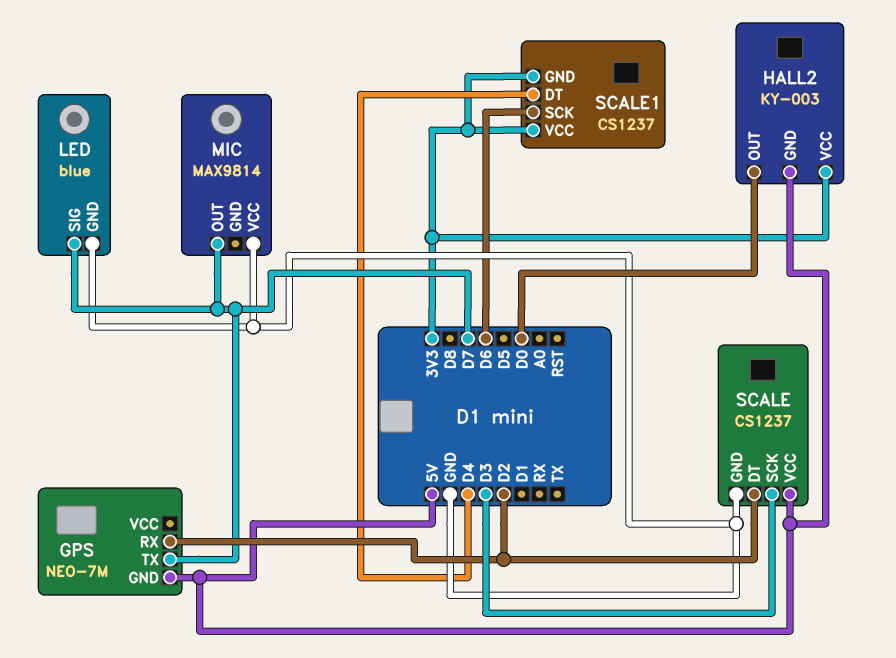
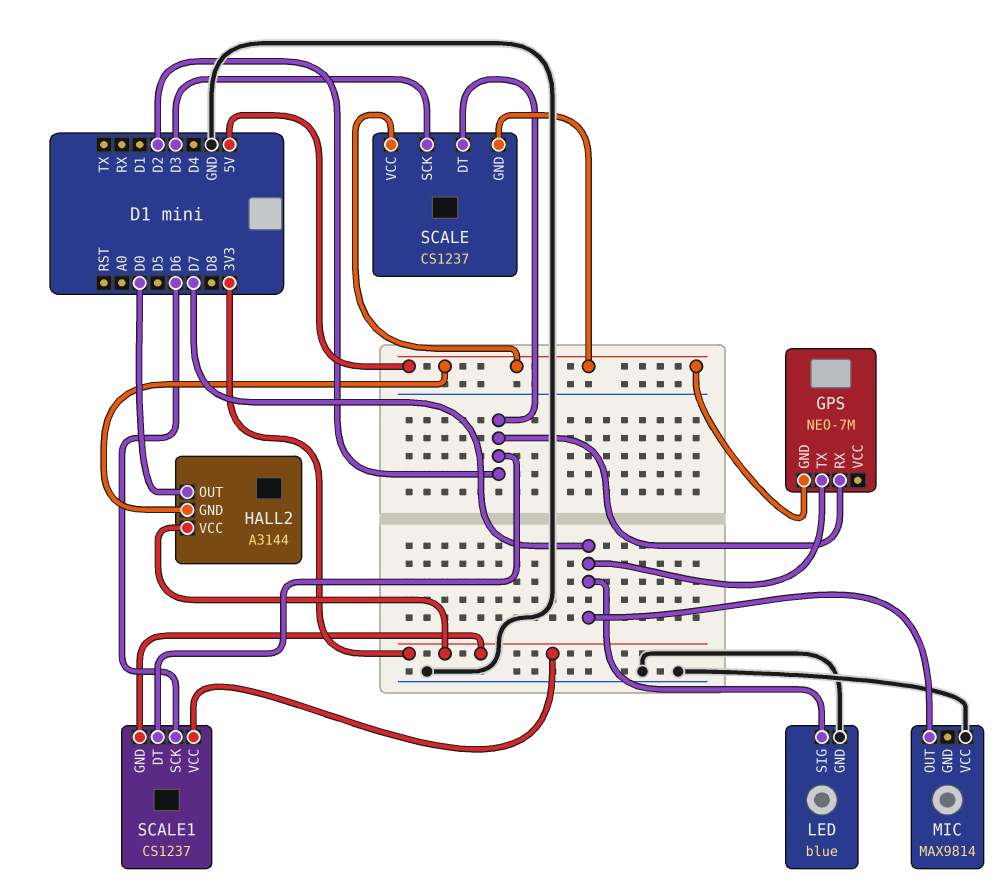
HALL2: KY-003 -> A3144
SCALE pin GND: GND -> 5V
SCALE1 pin DT: D4 -> D2

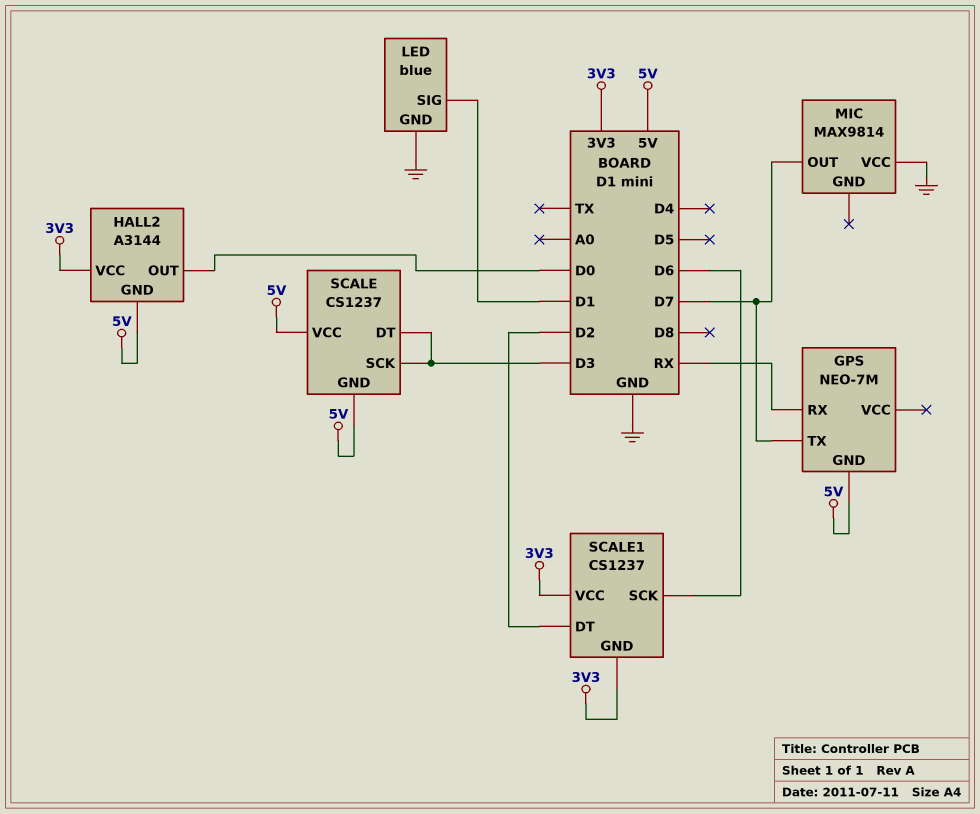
GPS pin RX: D2 -> RX
LED pin SIG: D7 -> D1
SCALE pin DT: D2 -> D3

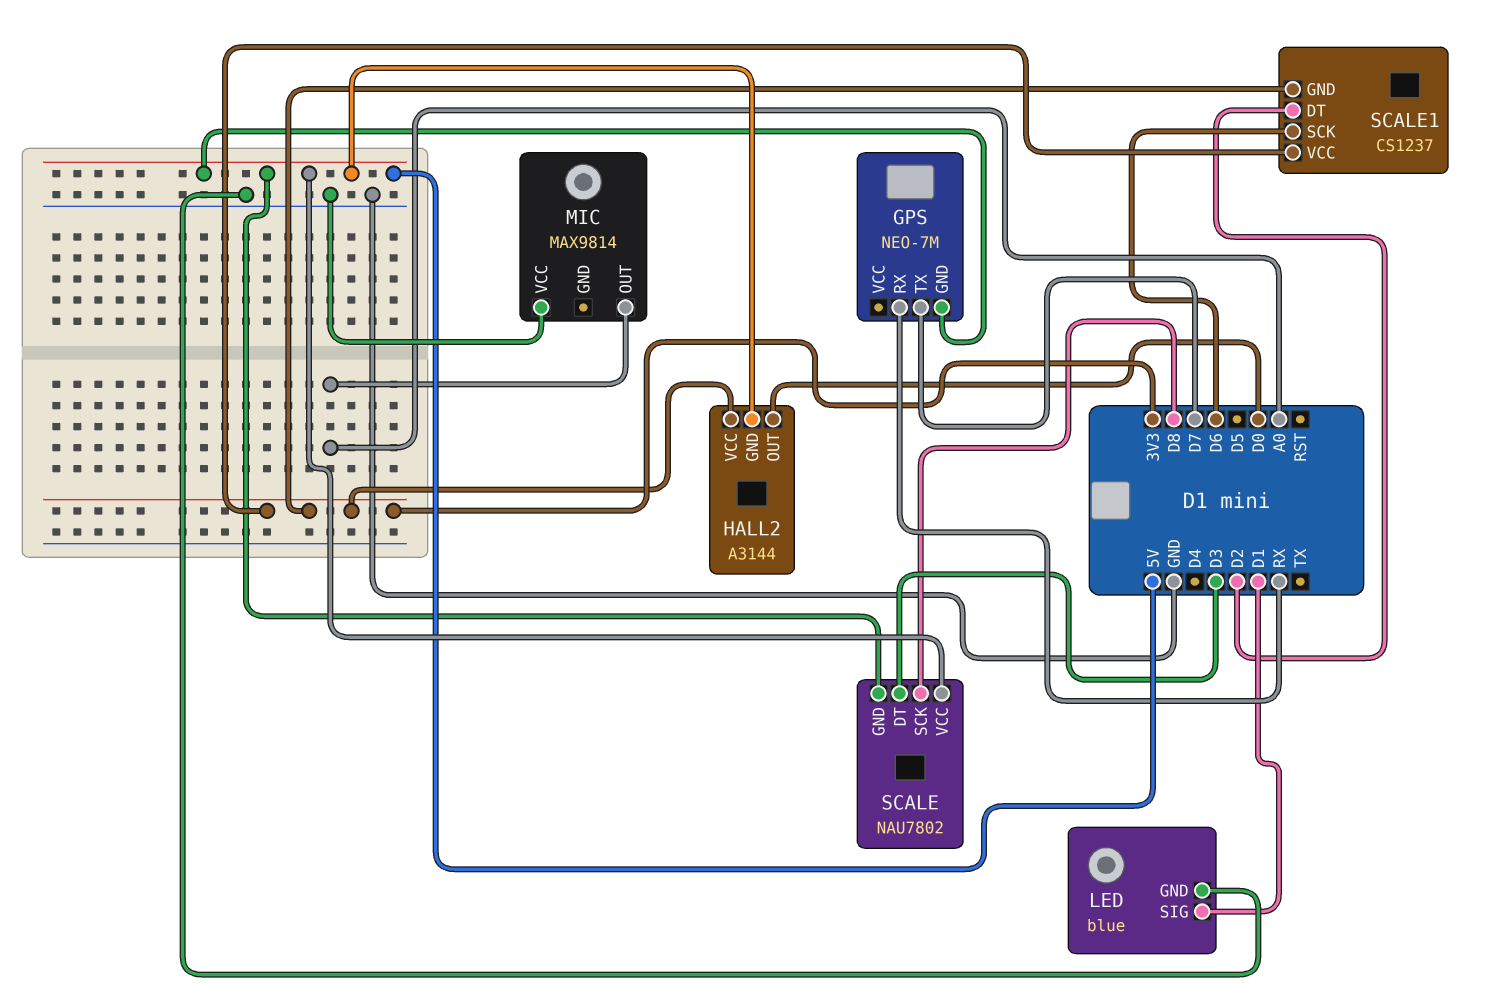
MIC pin OUT: D7 -> A0
SCALE: CS1237 -> NAU7802
SCALE pin SCK: D3 -> D8

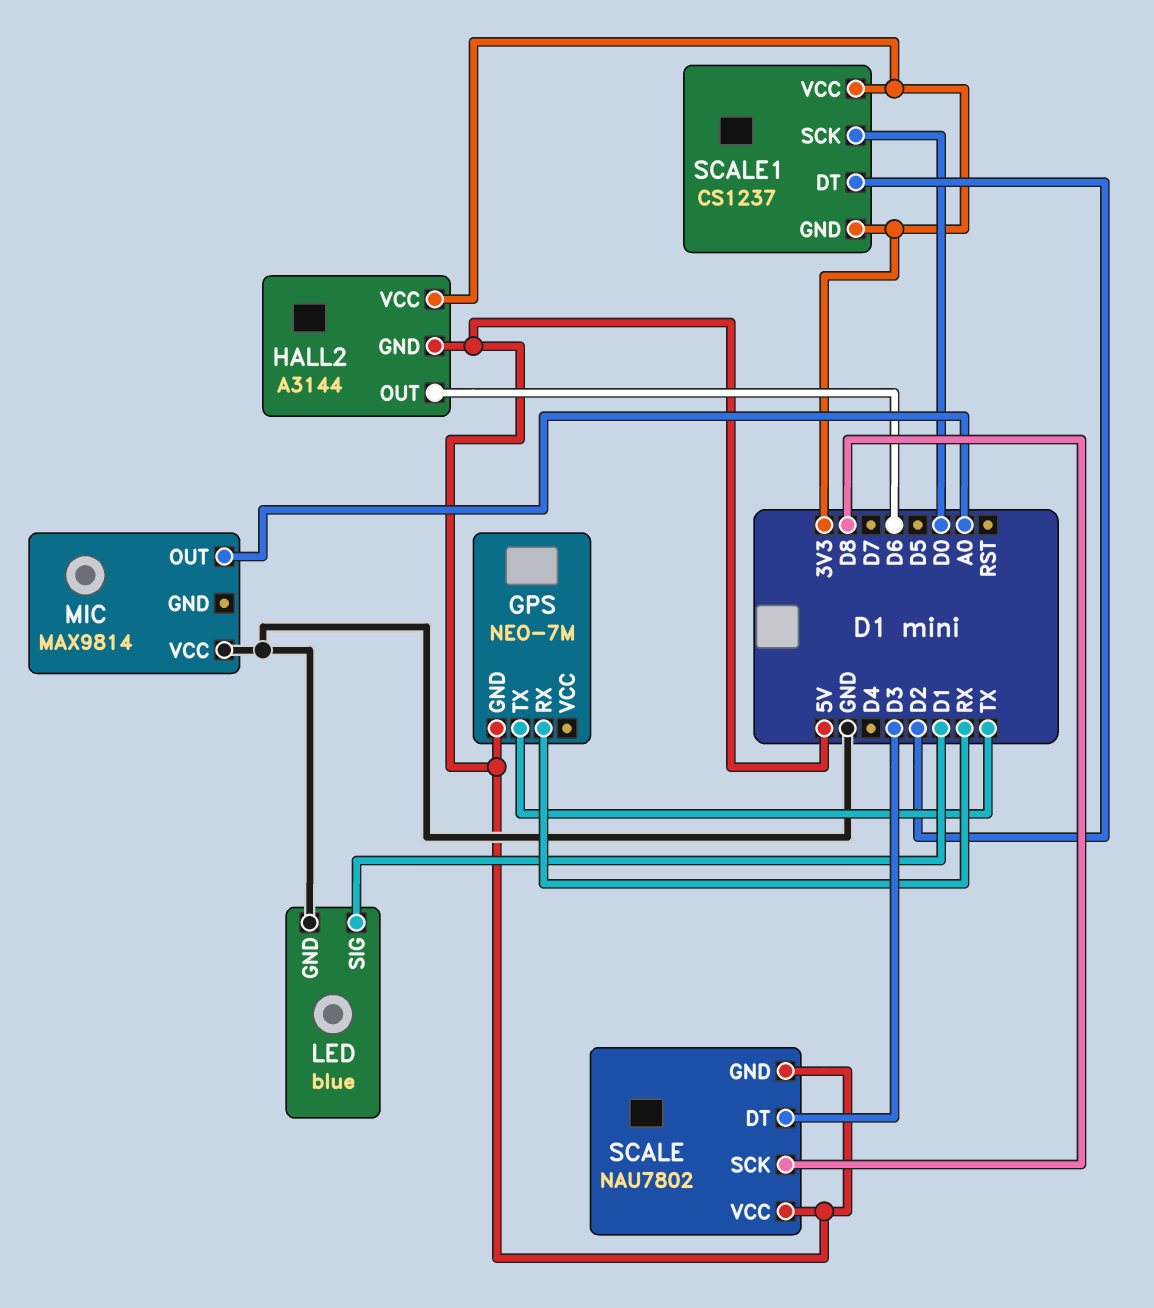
GPS pin TX: D7 -> TX
HALL2 pin OUT: D0 -> D6
SCALE1 pin SCK: D6 -> D0

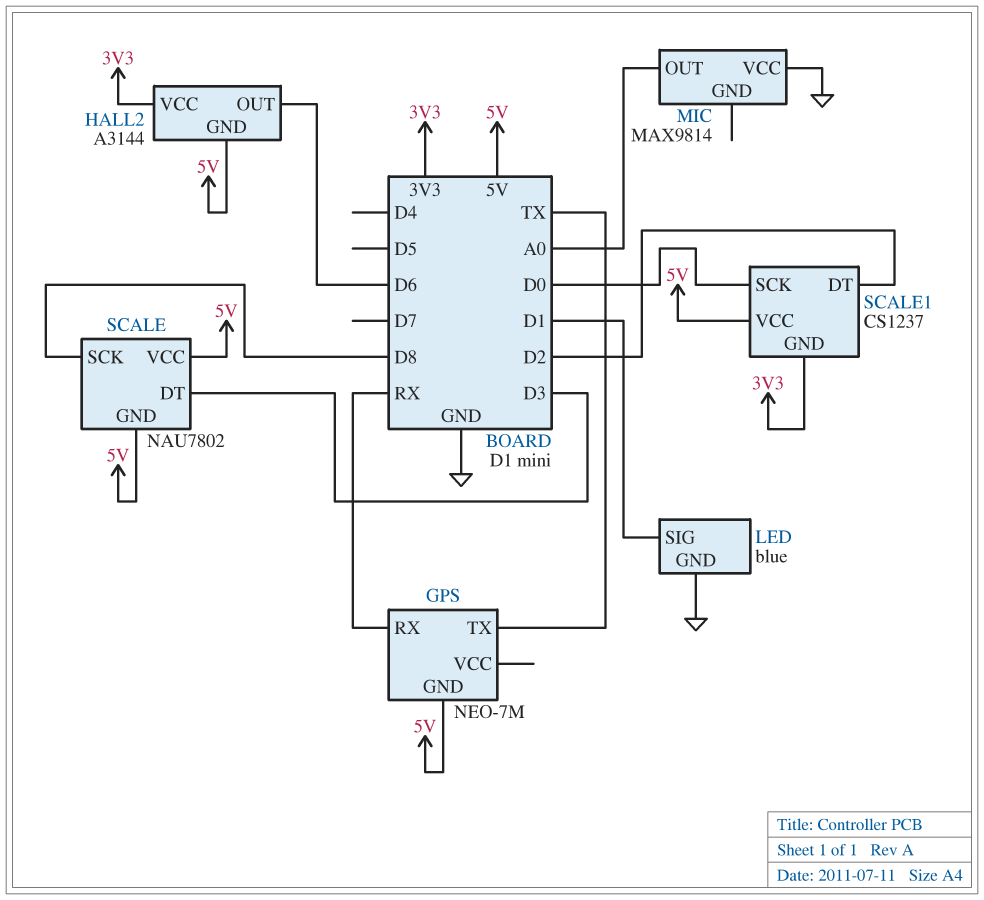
SCALE1 pin VCC: 3V3 -> 5V

